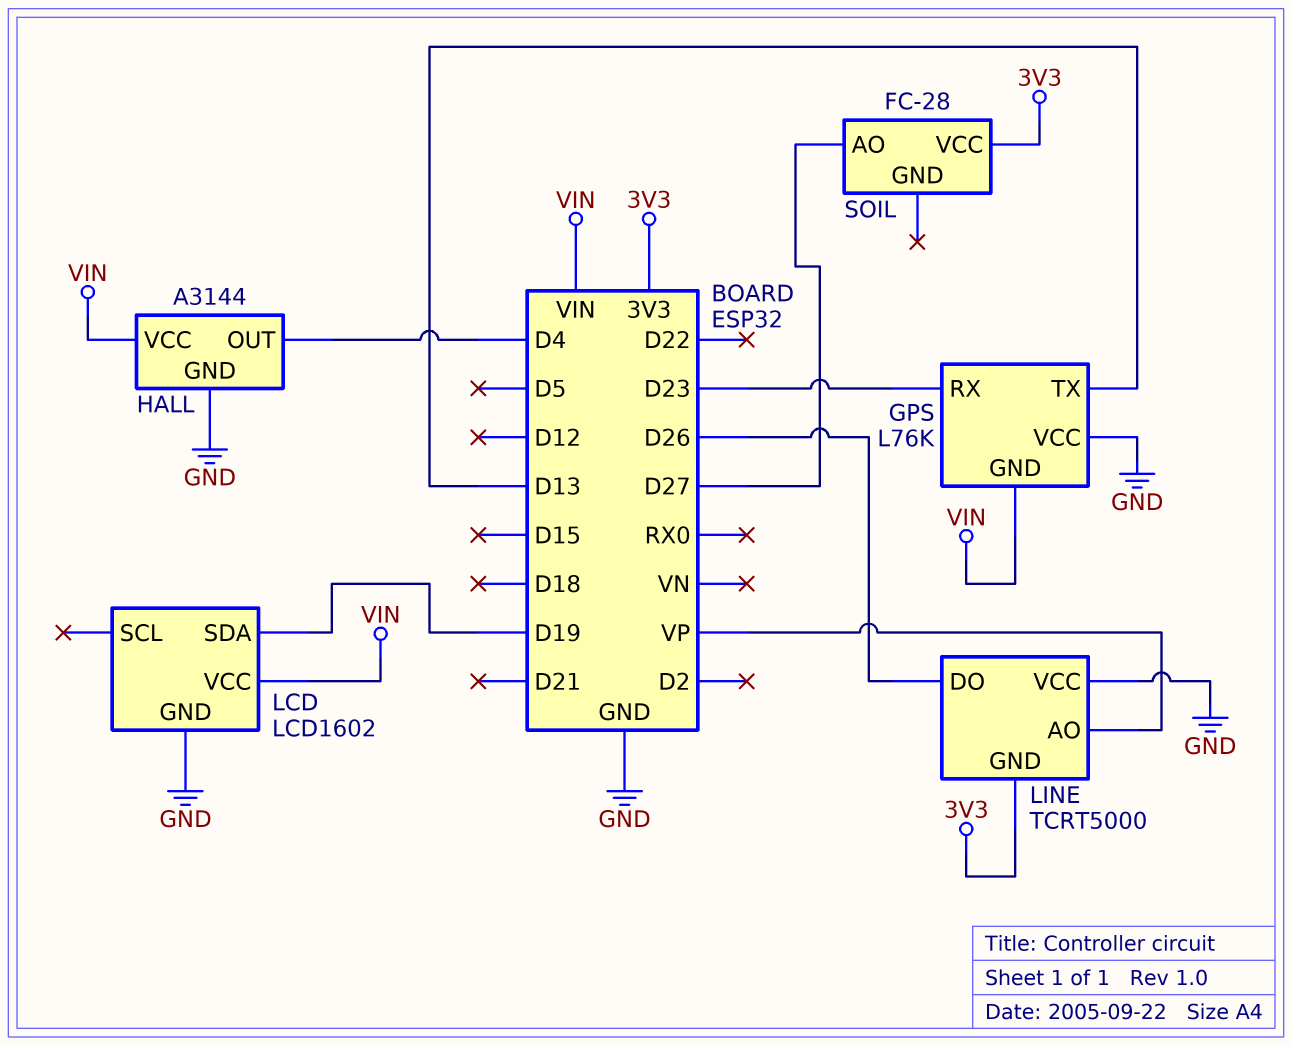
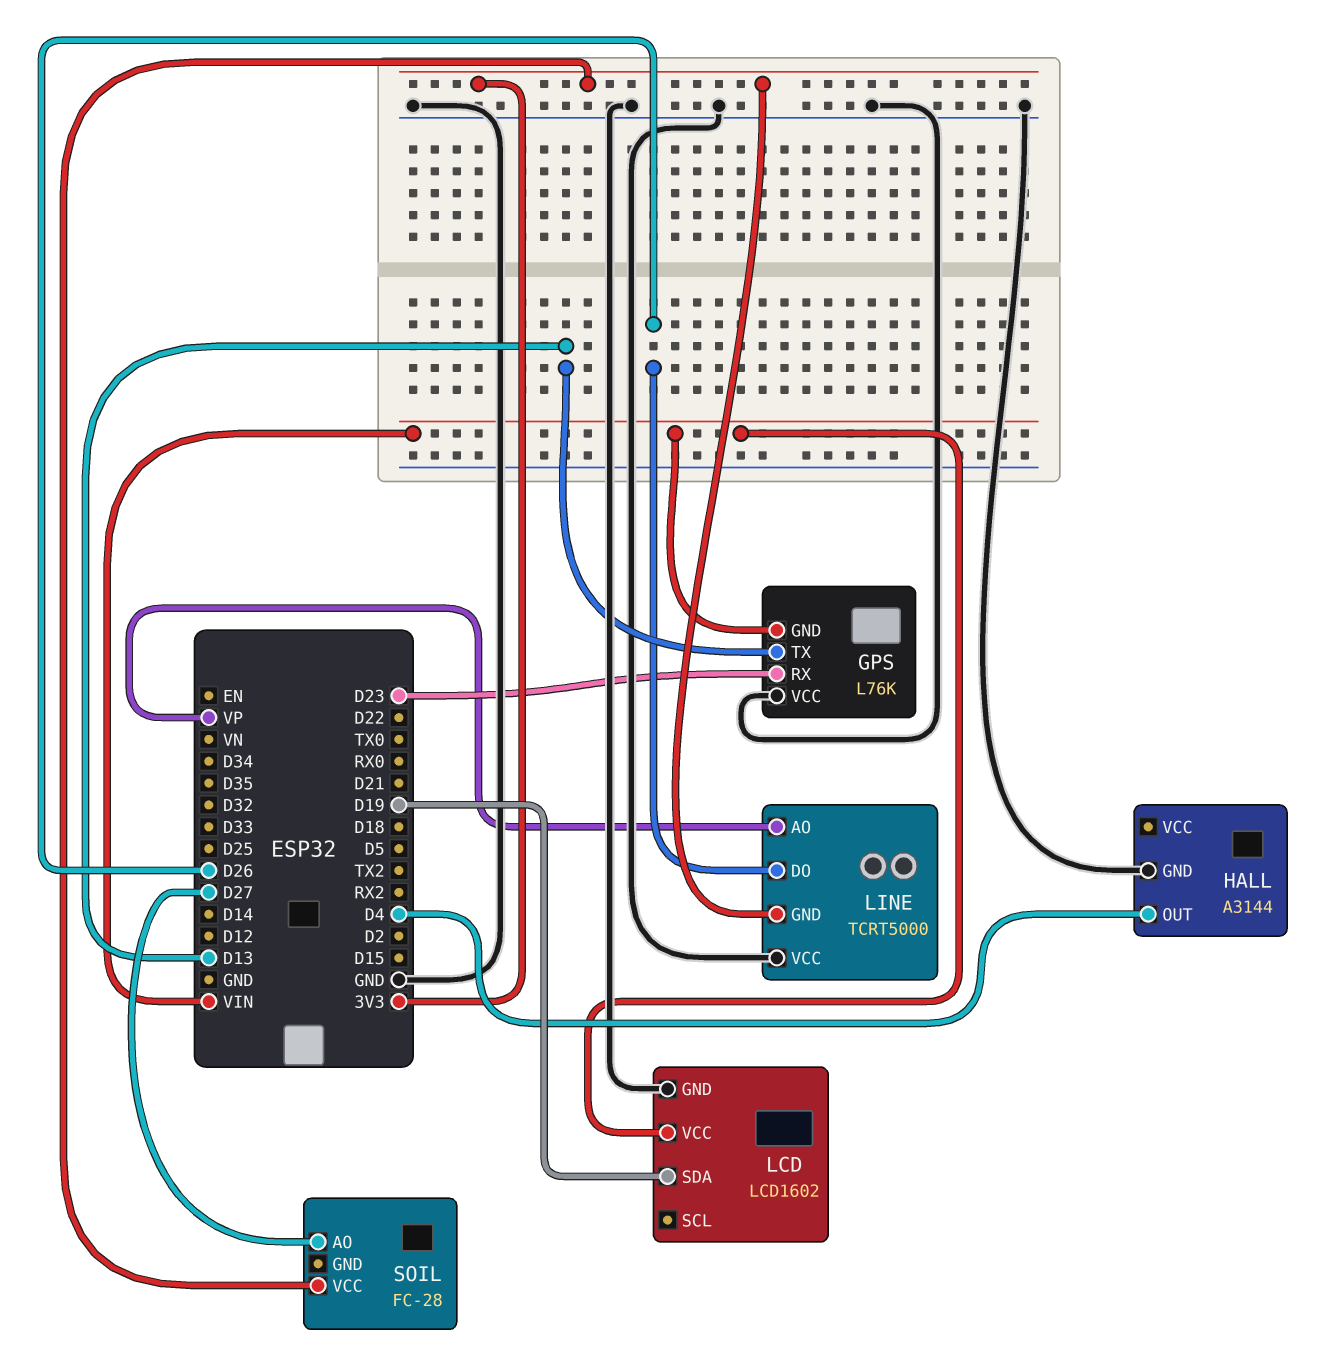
HALL pin VCC: VIN -> none

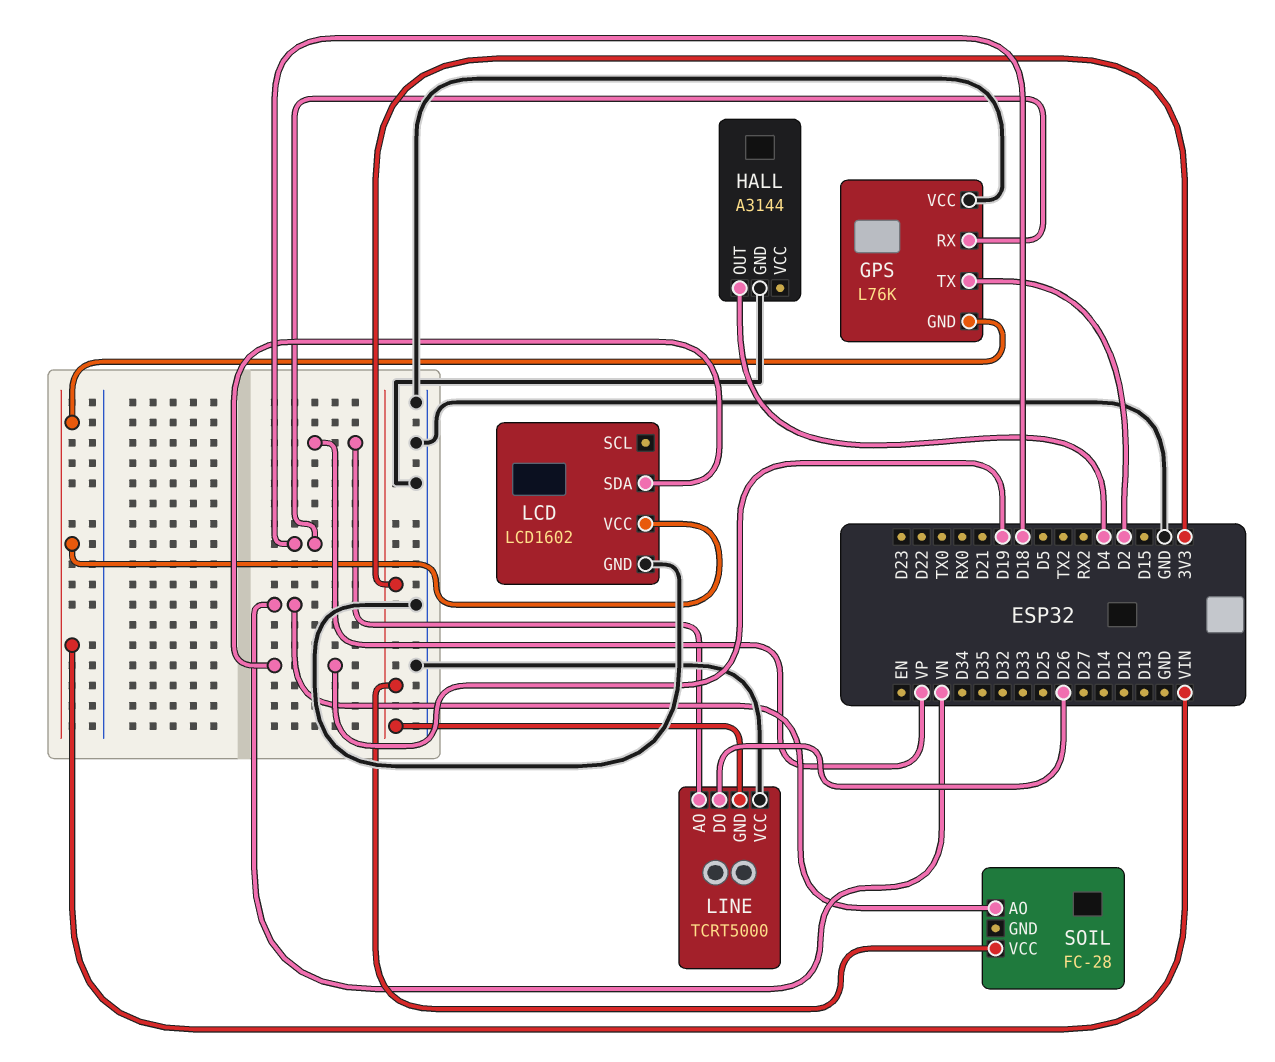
GPS pin RX: D23 -> D18
GPS pin TX: D13 -> D2
SOIL pin AO: D27 -> VN

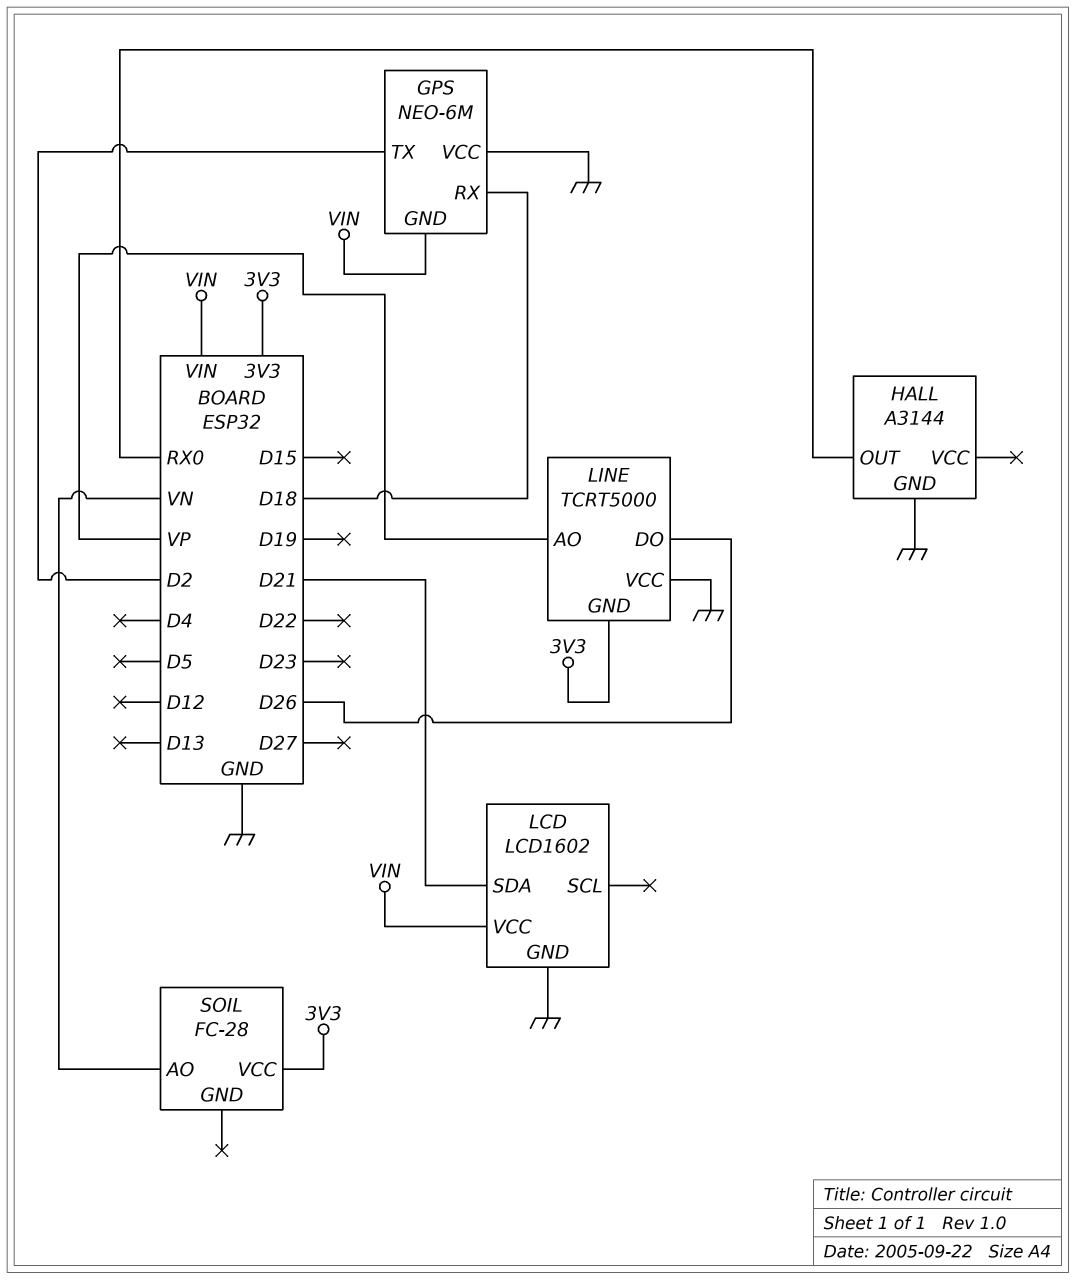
GPS: L76K -> NEO-6M
HALL pin OUT: D4 -> RX0
LCD pin SDA: D19 -> D21

